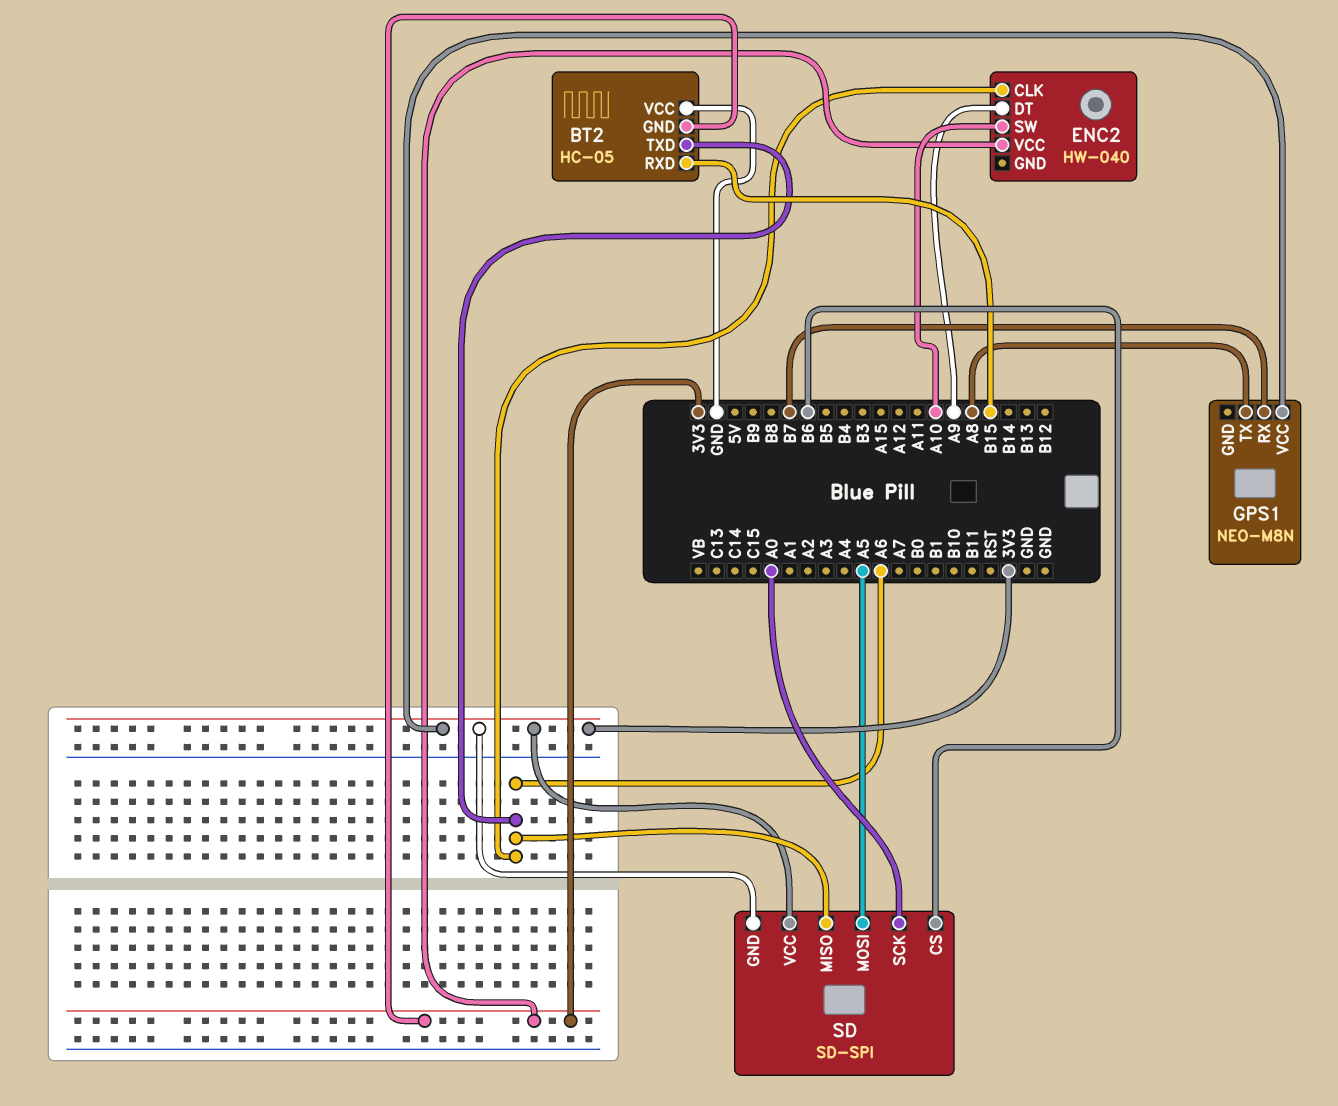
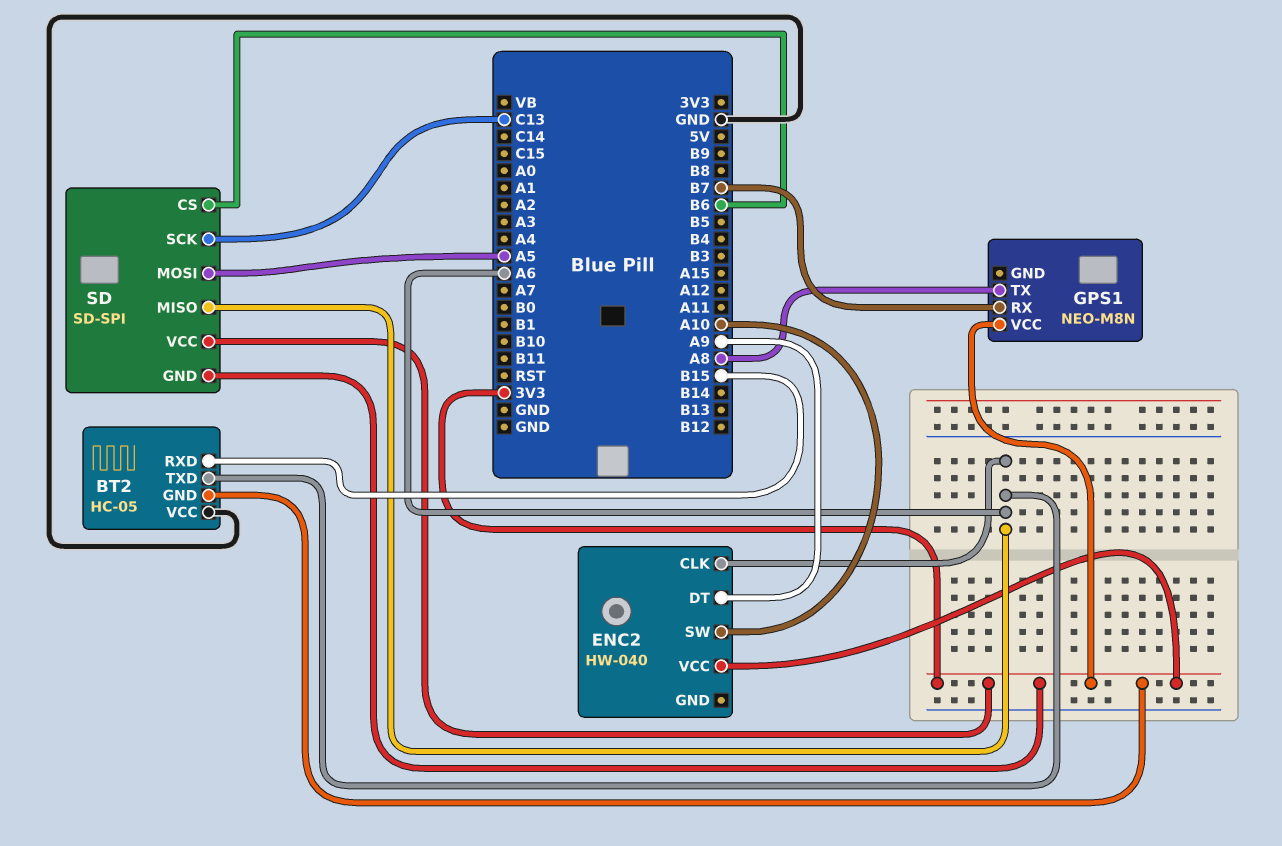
SD pin SCK: A0 -> C13

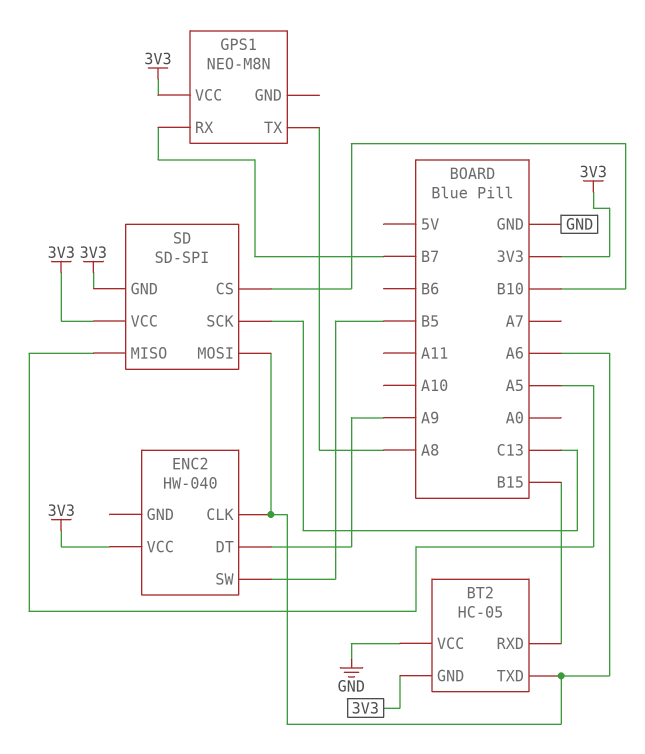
ENC2 pin SW: A10 -> B5
SD pin CS: B6 -> B10
SD pin MISO: A6 -> A5
SD pin MOSI: A5 -> A6

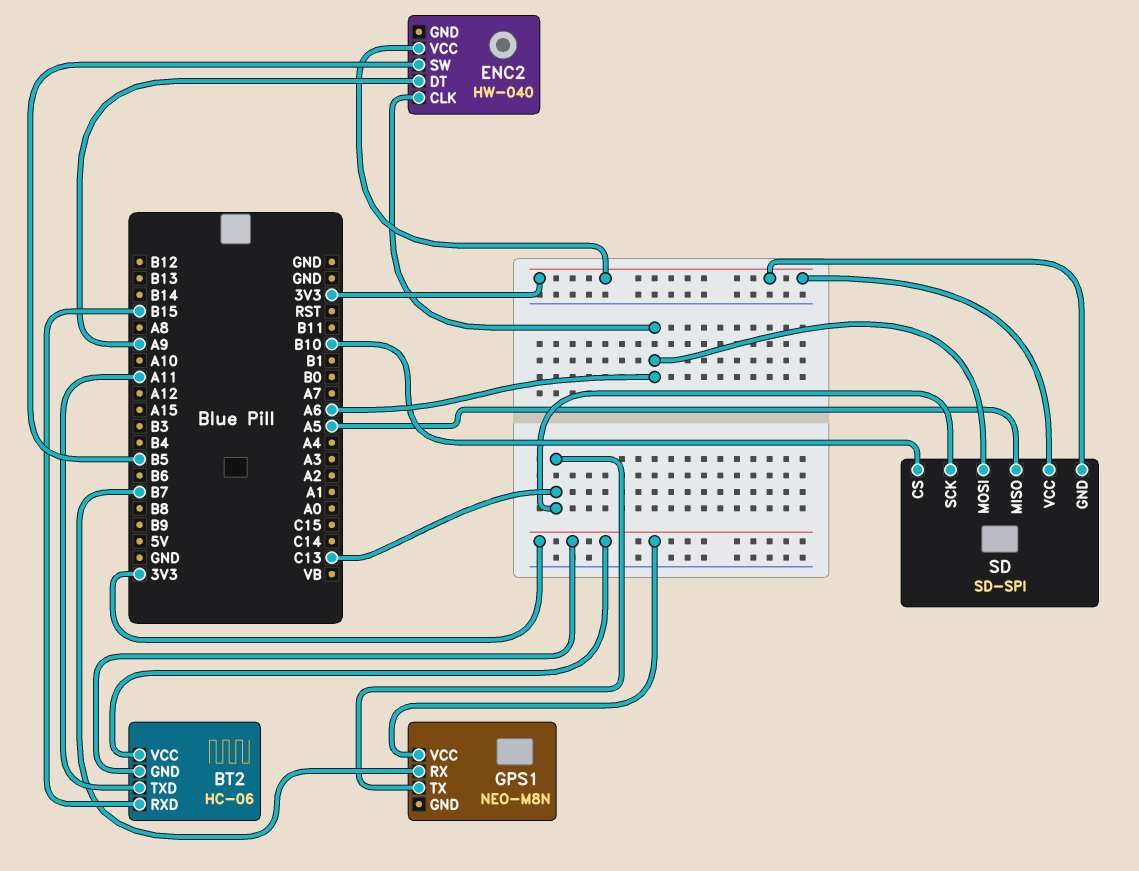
BT2: HC-05 -> HC-06
BT2 pin TXD: A6 -> A11
BT2 pin VCC: GND -> 3V3
GPS1 pin TX: A8 -> C13

